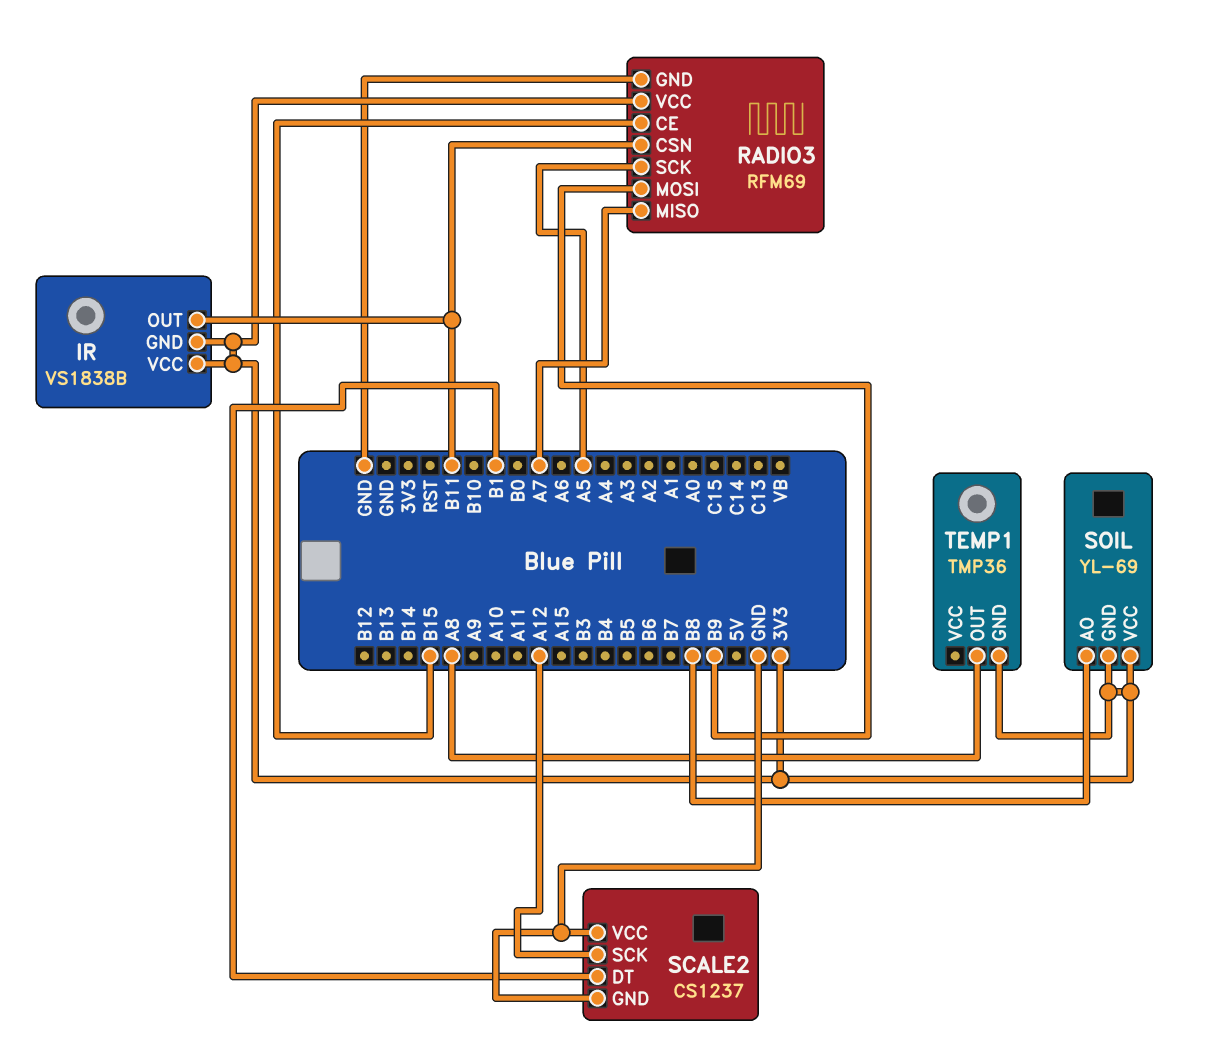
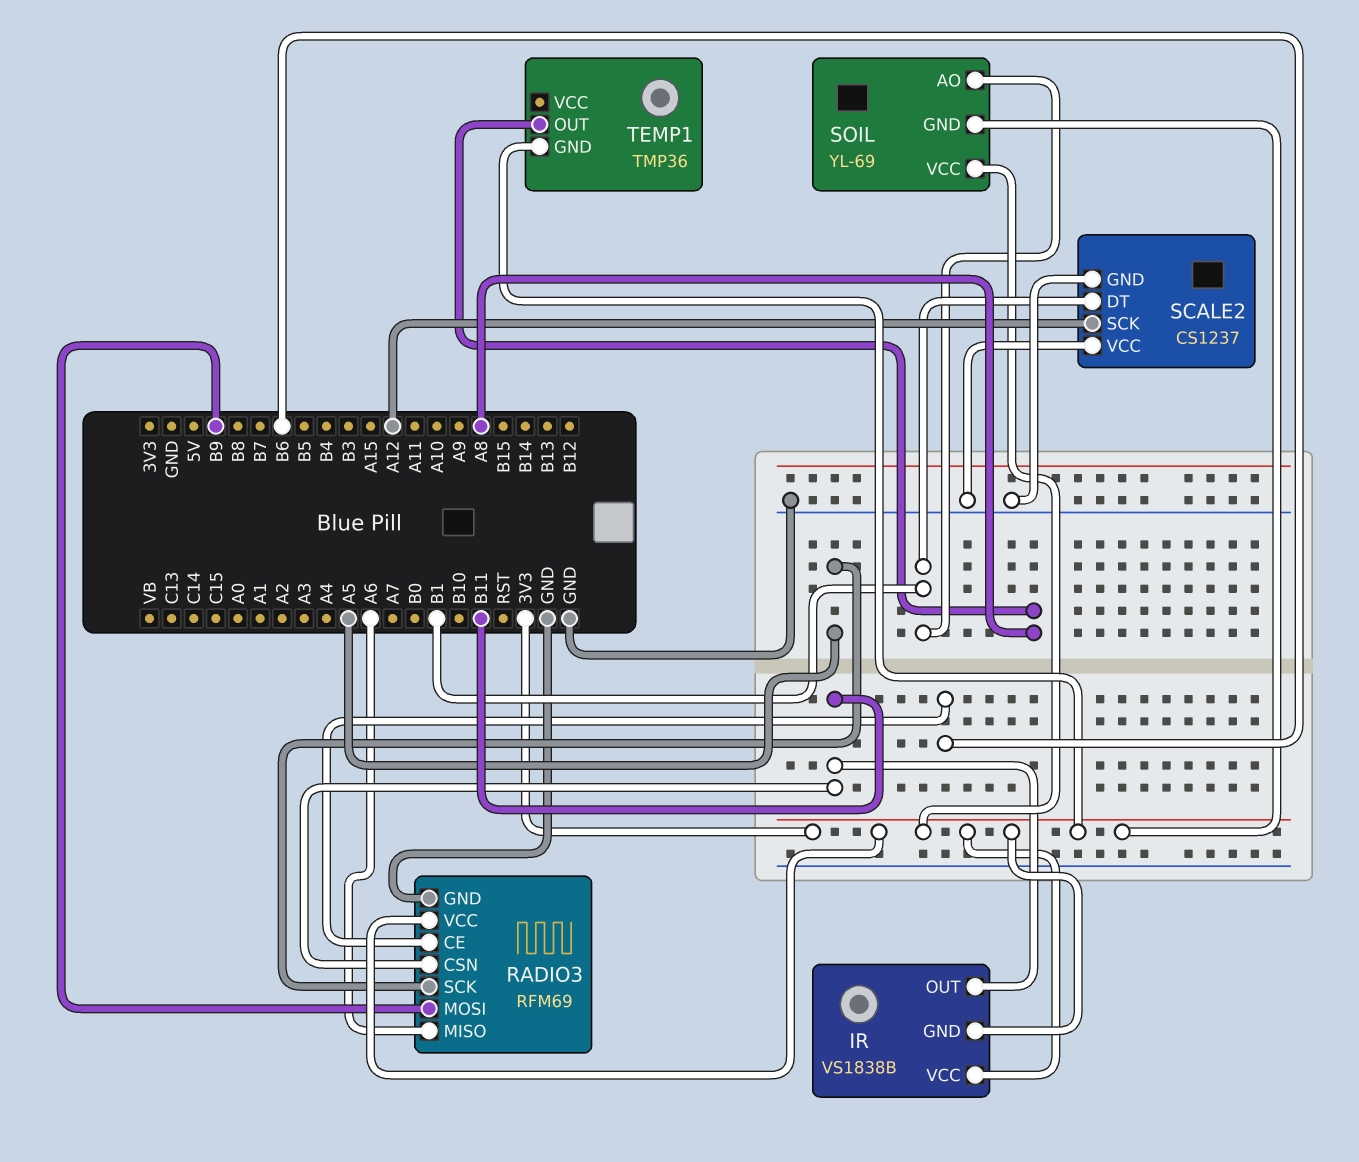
RADIO3 pin CE: B15 -> B6
RADIO3 pin MISO: A7 -> A6
SOIL pin AO: B8 -> B1

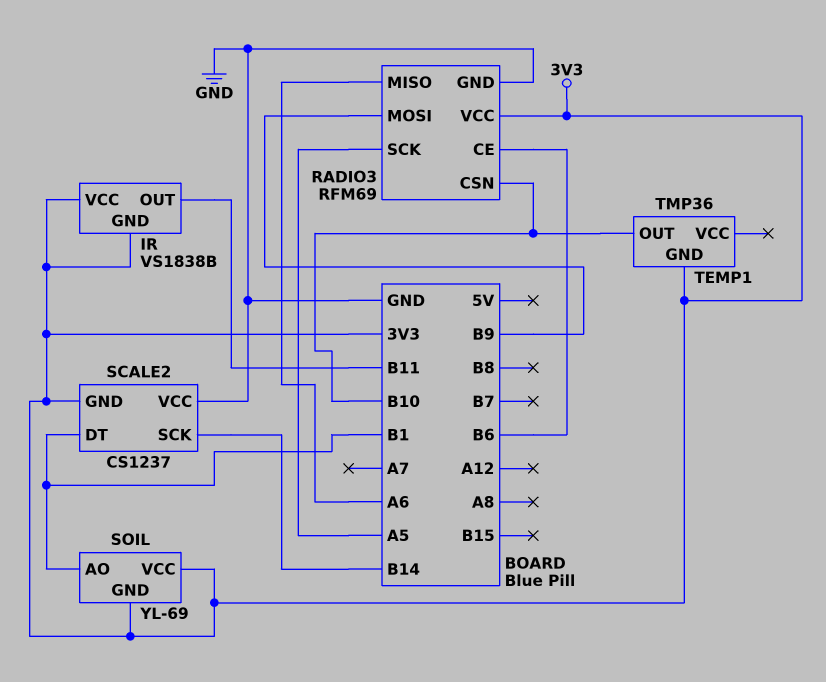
RADIO3 pin CSN: B11 -> B10
SCALE2 pin GND: GND -> 3V3
SCALE2 pin SCK: A12 -> B14
TEMP1 pin OUT: A8 -> B10

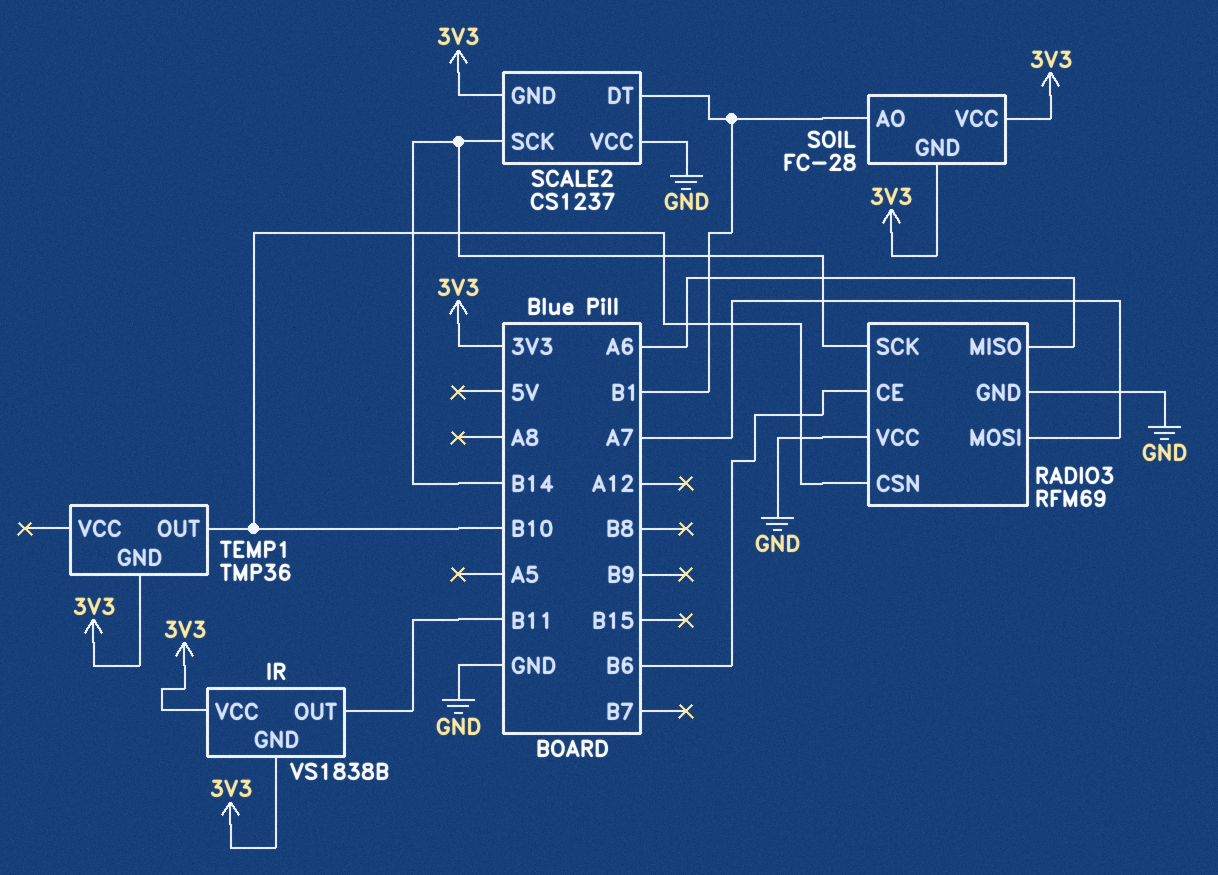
RADIO3 pin MOSI: B9 -> A7
RADIO3 pin SCK: A5 -> B14
RADIO3 pin VCC: 3V3 -> GND
SOIL: YL-69 -> FC-28

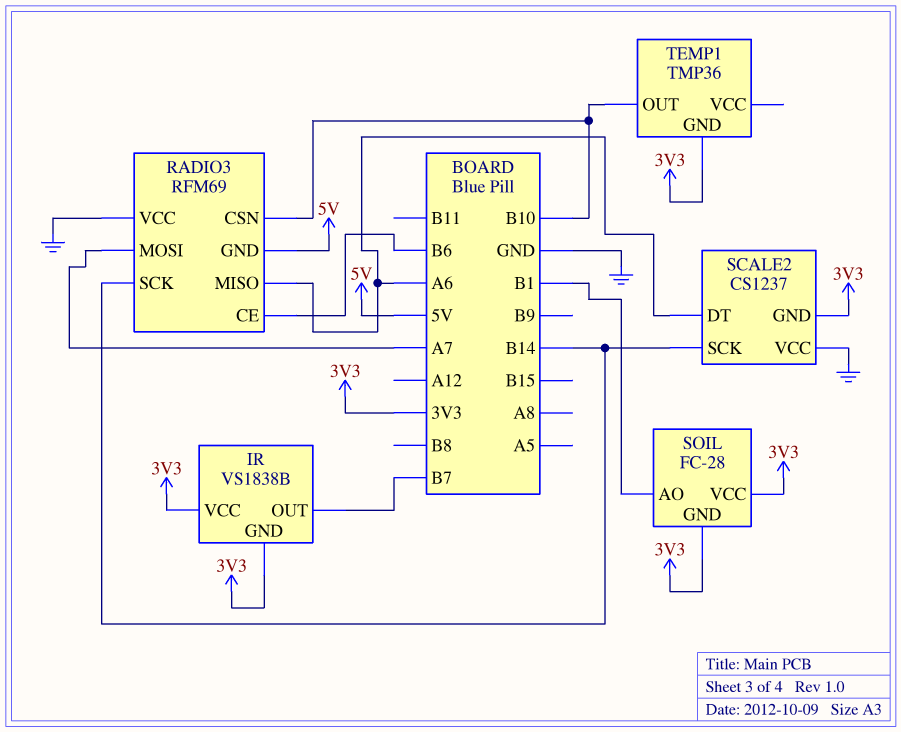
IR pin OUT: B11 -> B7
RADIO3 pin GND: GND -> 5V
SCALE2 pin DT: B1 -> A6

